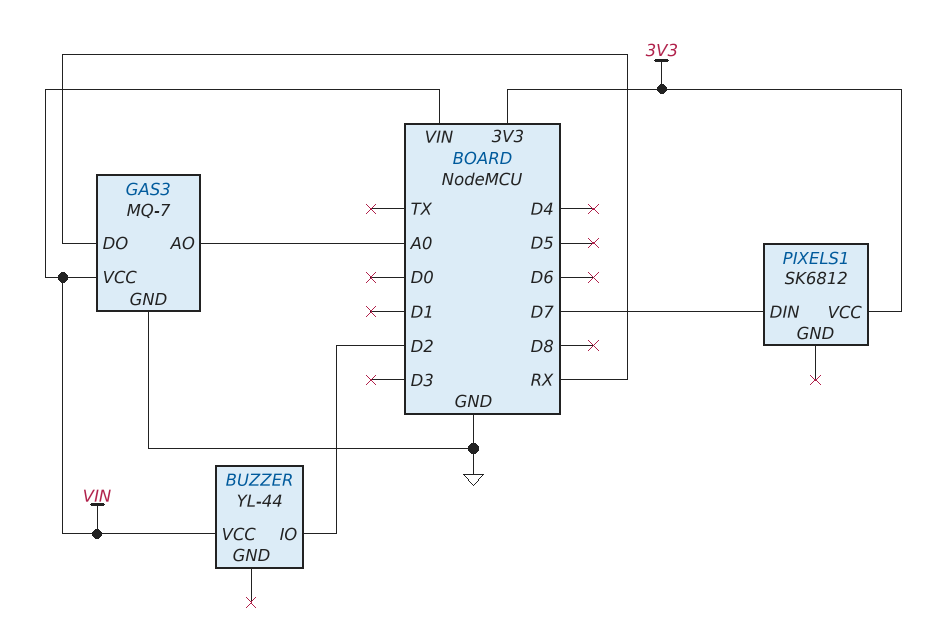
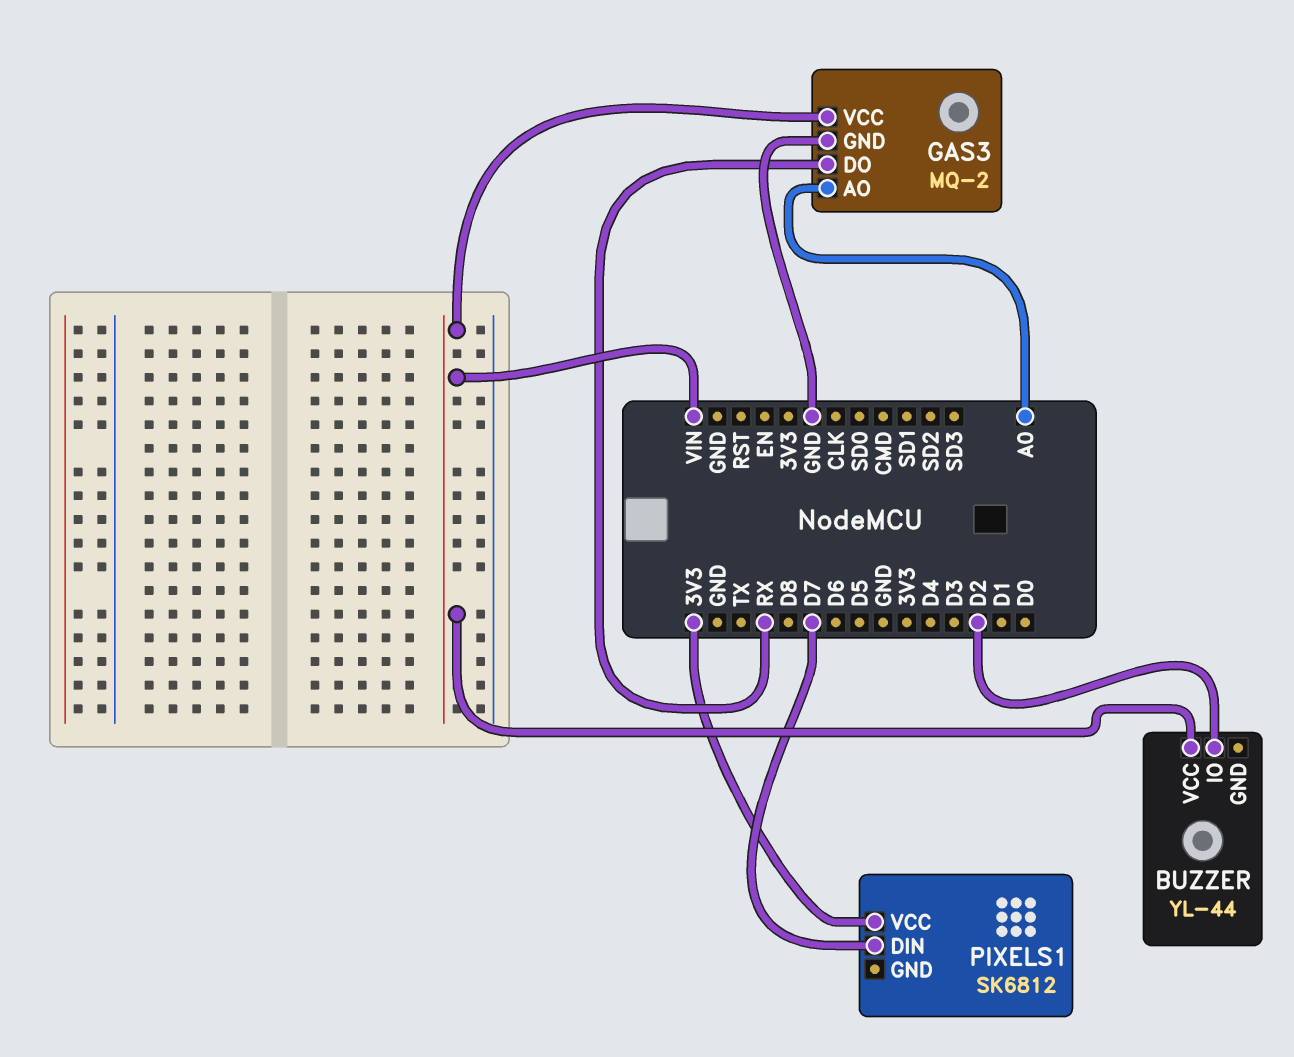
GAS3: MQ-7 -> MQ-2

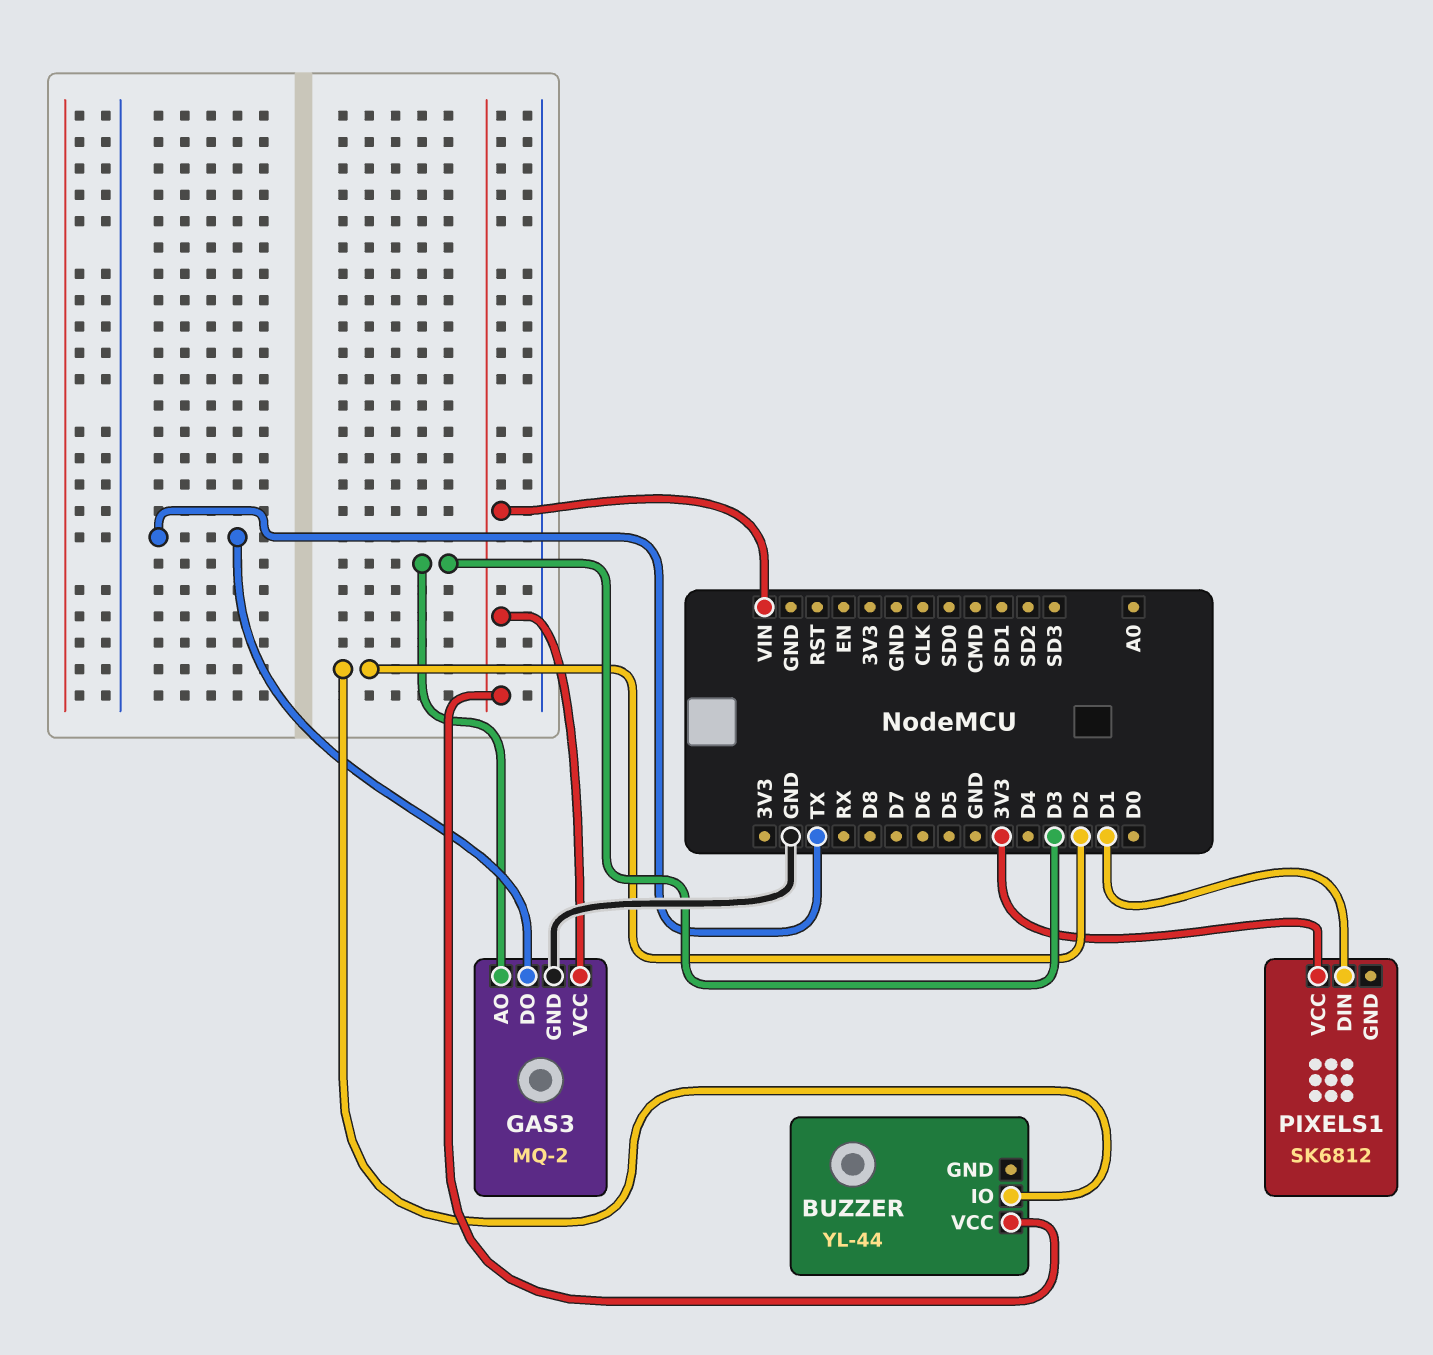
GAS3 pin AO: A0 -> D3
GAS3 pin DO: RX -> TX
PIXELS1 pin DIN: D7 -> D1

